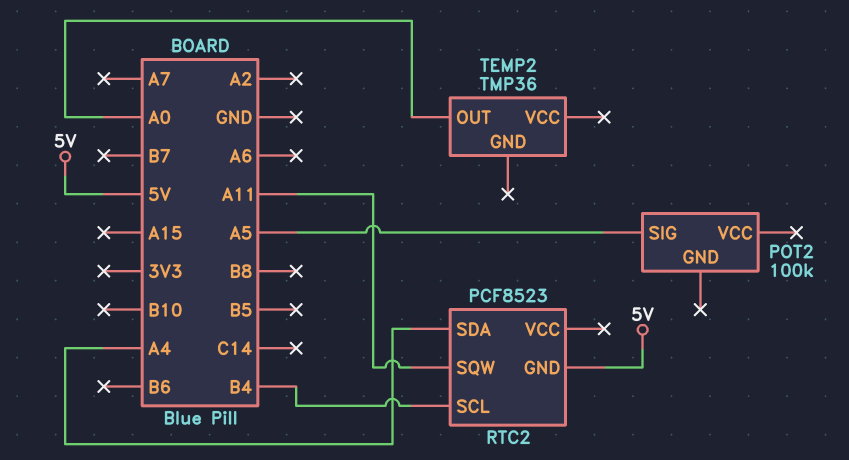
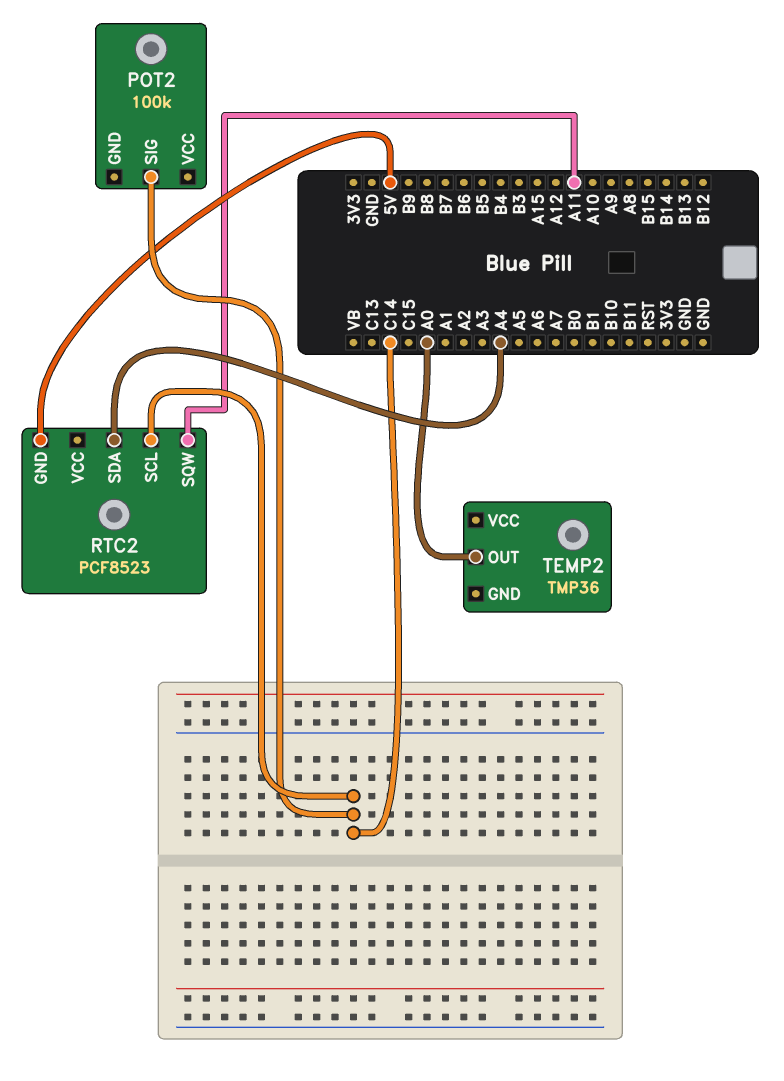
POT2 pin SIG: A5 -> C14
RTC2 pin SCL: B4 -> C14

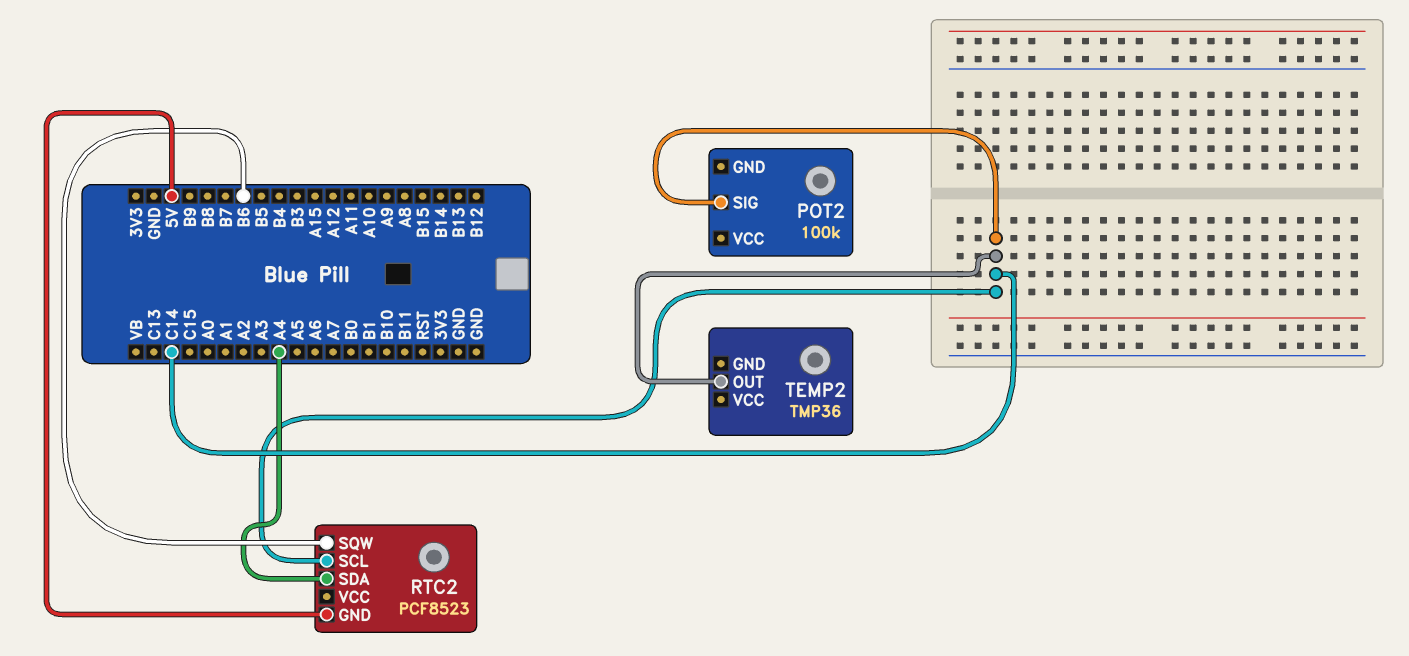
RTC2 pin SQW: A11 -> B6
TEMP2 pin OUT: A0 -> C14

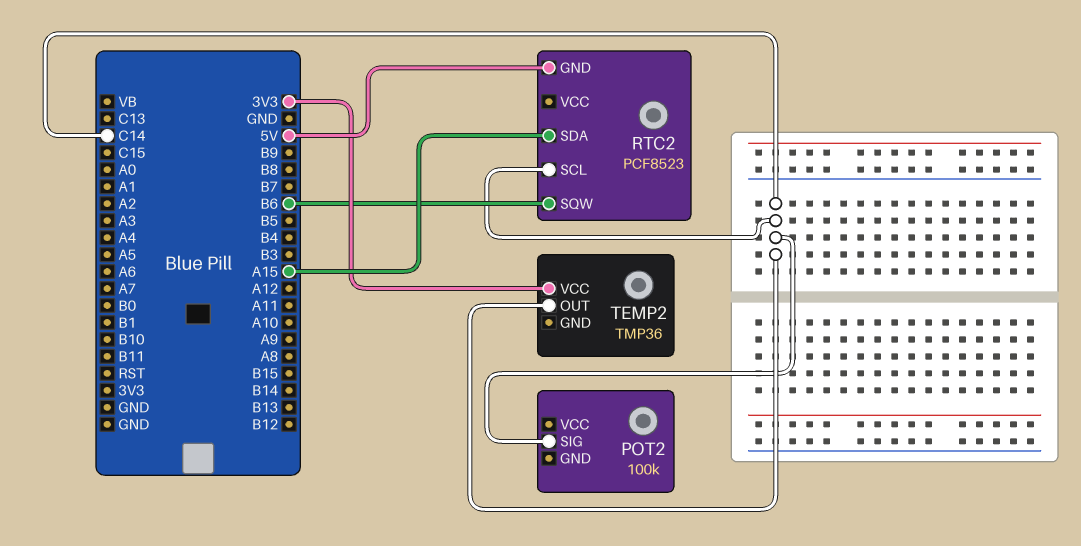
RTC2 pin SDA: A4 -> A15
TEMP2 pin VCC: none -> 3V3

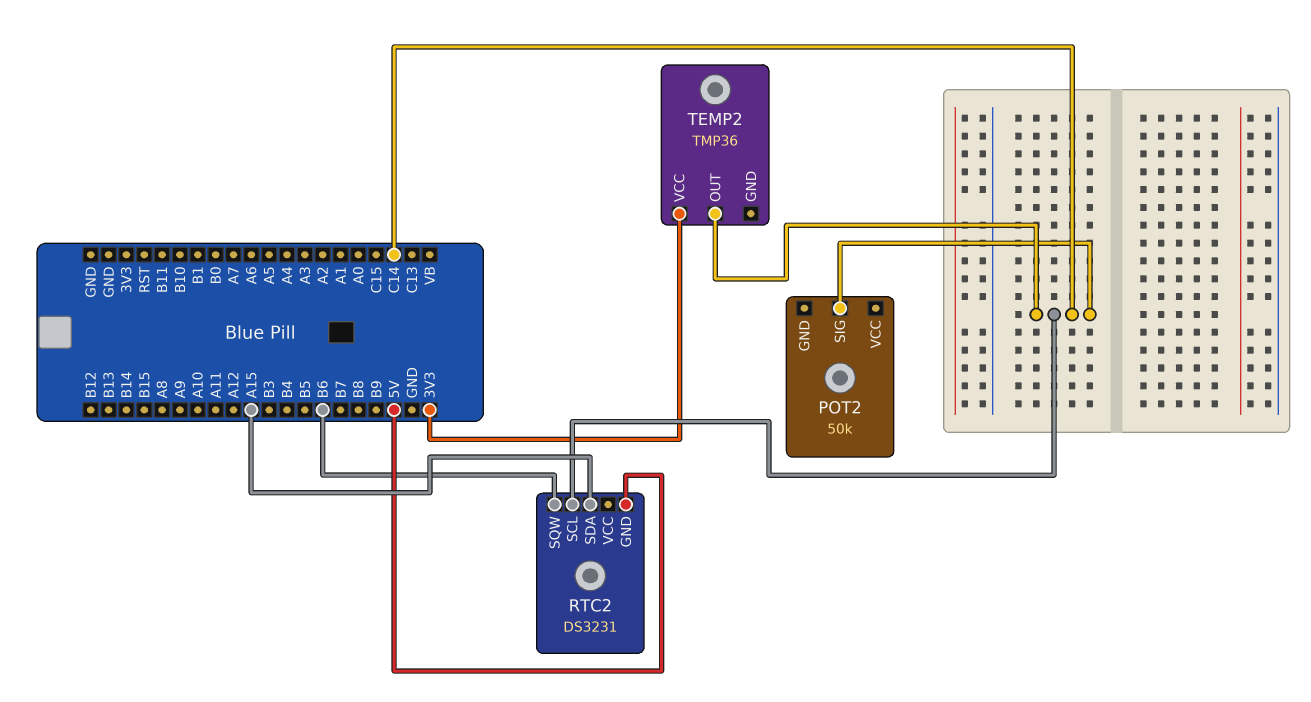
POT2: 100k -> 50k
RTC2: PCF8523 -> DS3231

